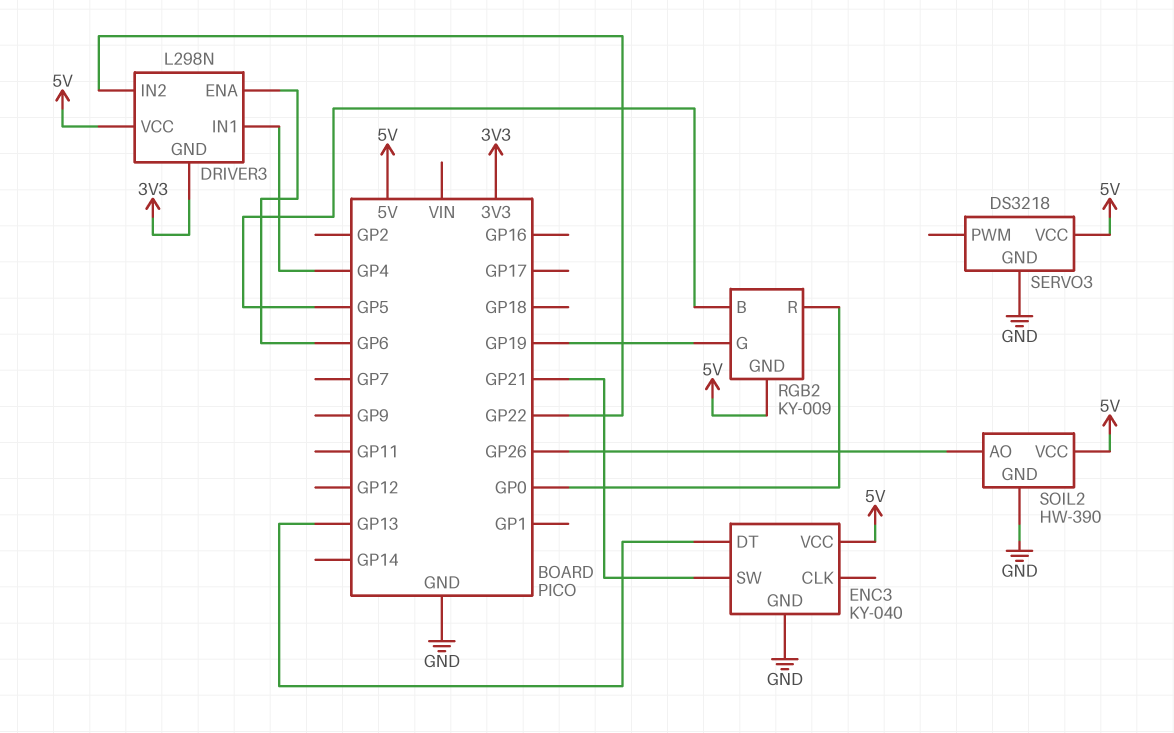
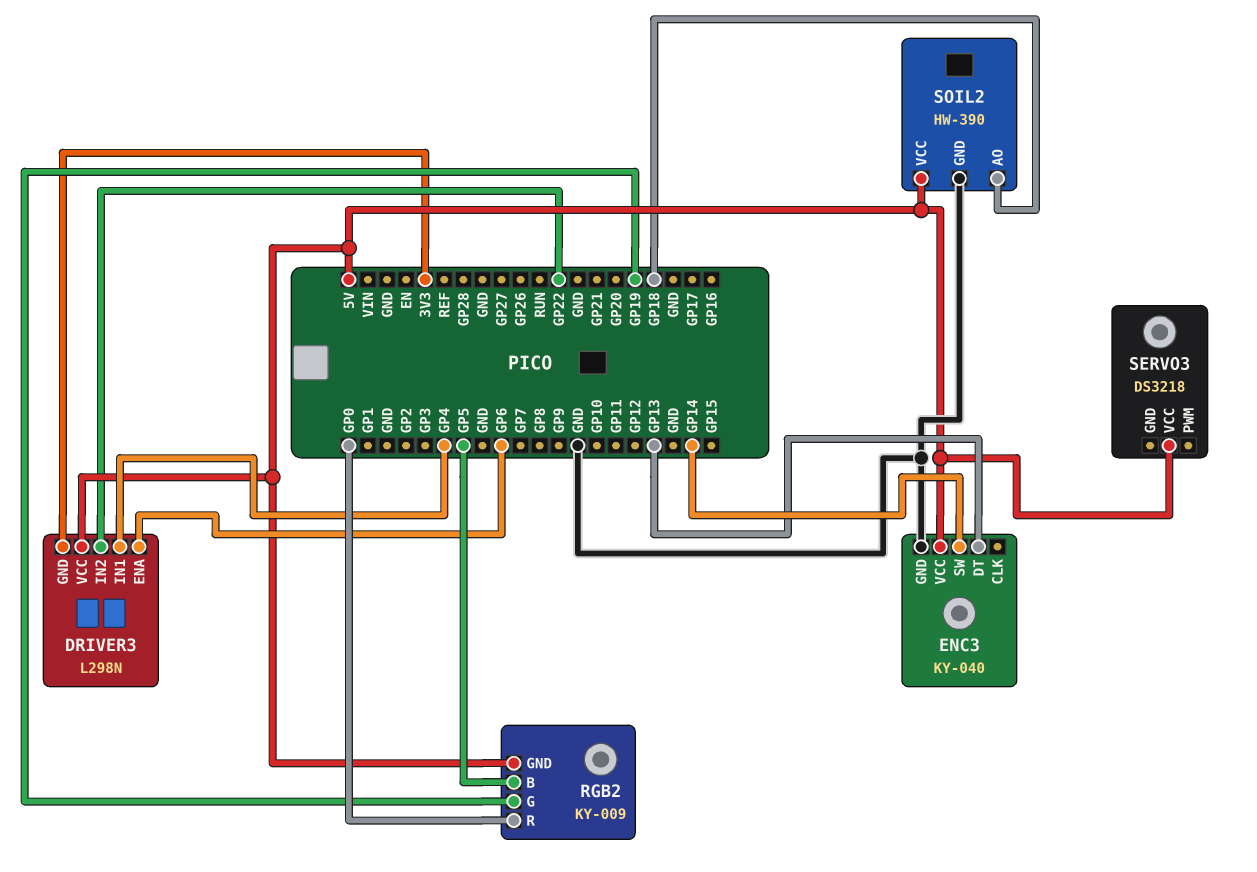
ENC3 pin SW: GP21 -> GP14
SERVO3 pin GND: GND -> none
SOIL2 pin AO: GP26 -> GP18

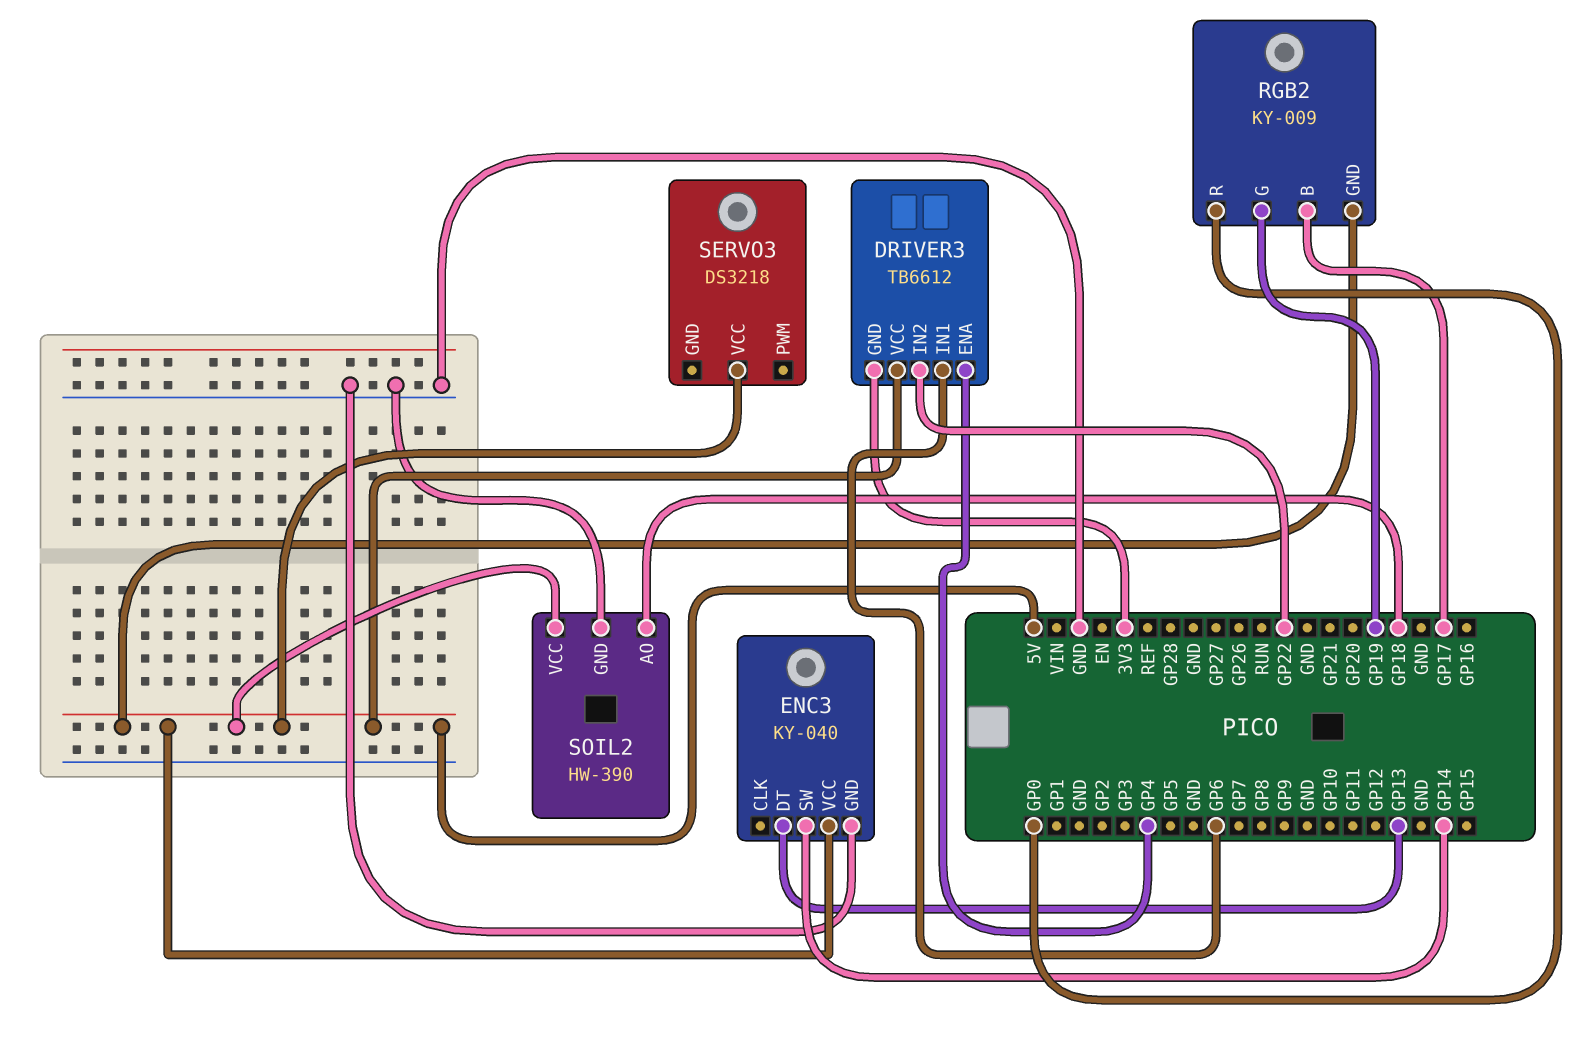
DRIVER3: L298N -> TB6612
DRIVER3 pin ENA: GP6 -> GP4
DRIVER3 pin IN1: GP4 -> GP6
RGB2 pin B: GP5 -> GP17

